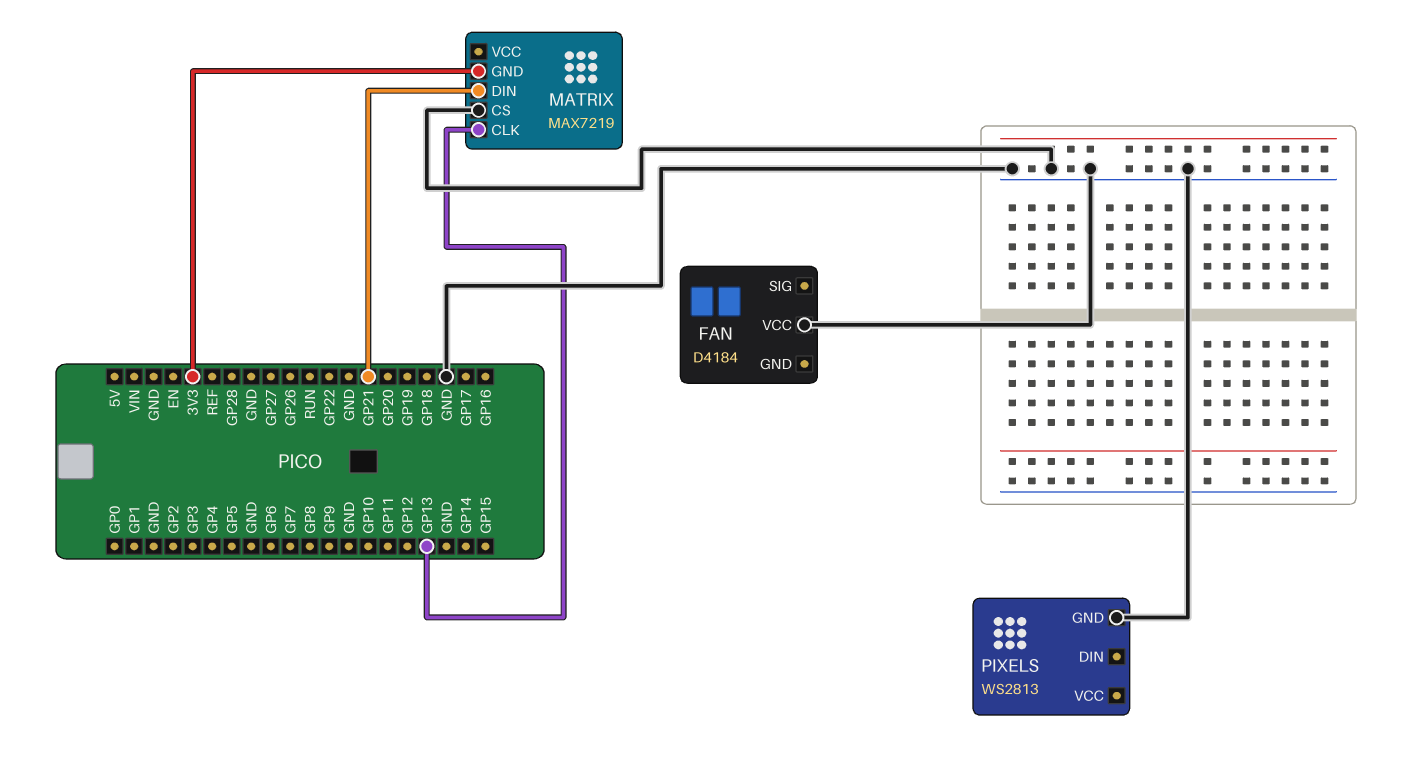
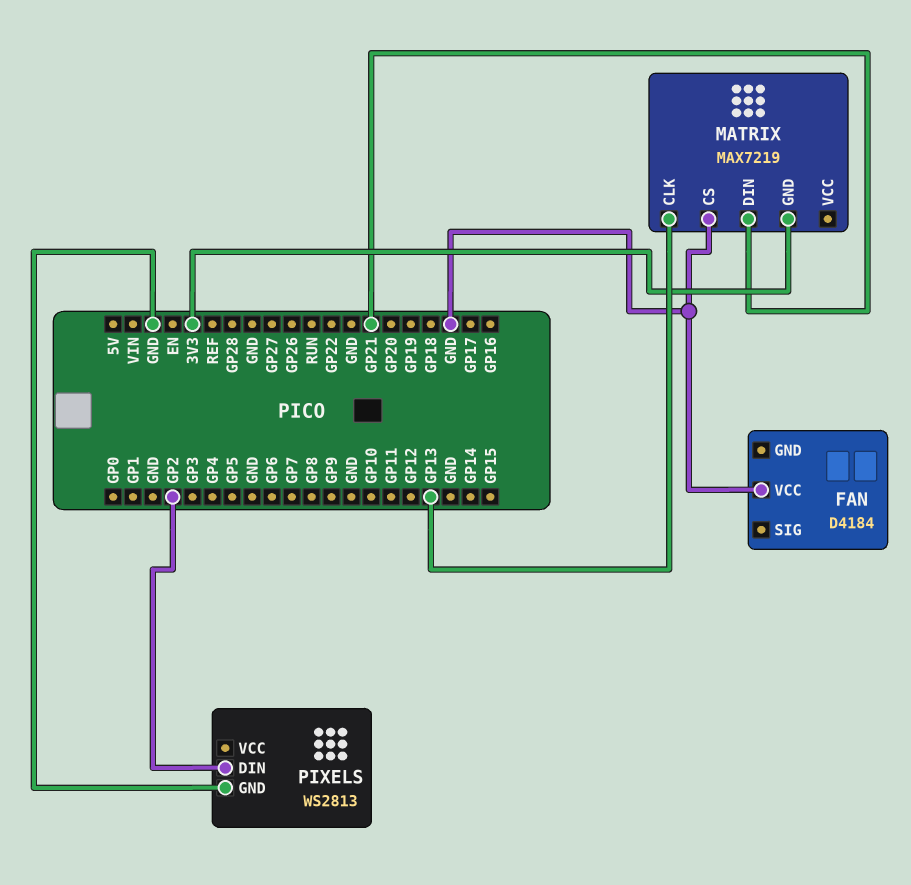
PIXELS pin DIN: none -> GP2

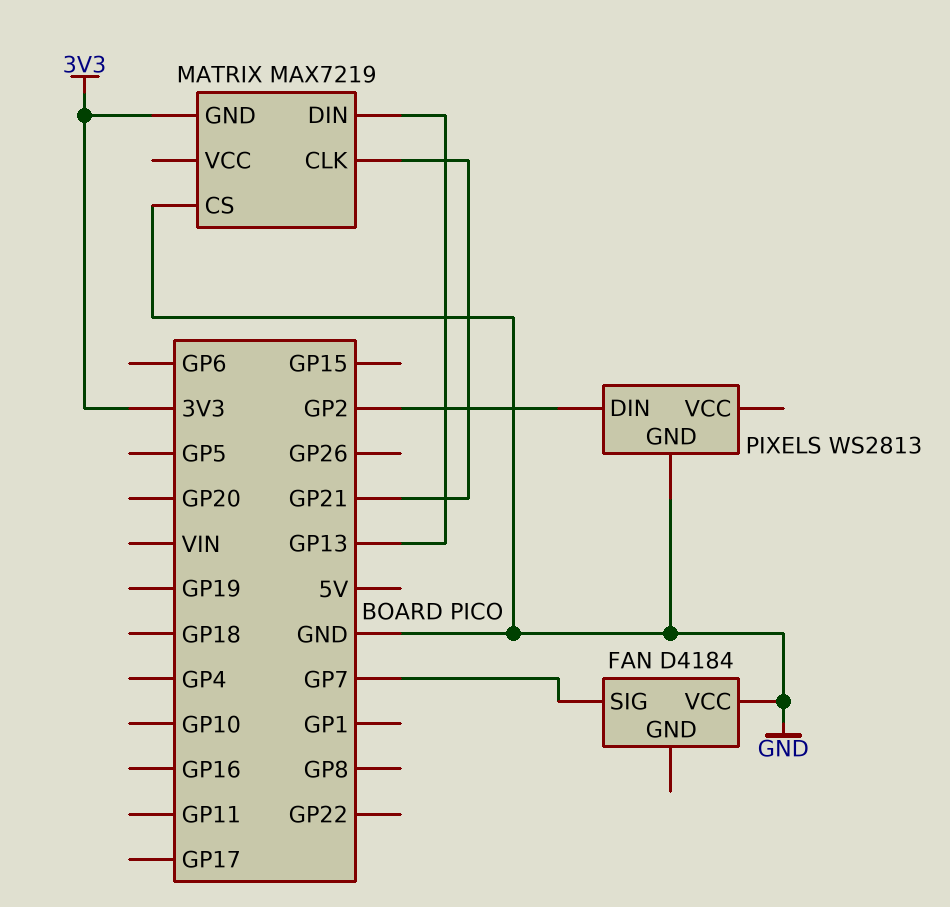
FAN pin SIG: none -> GP7
MATRIX pin CLK: GP13 -> GP21
MATRIX pin DIN: GP21 -> GP13

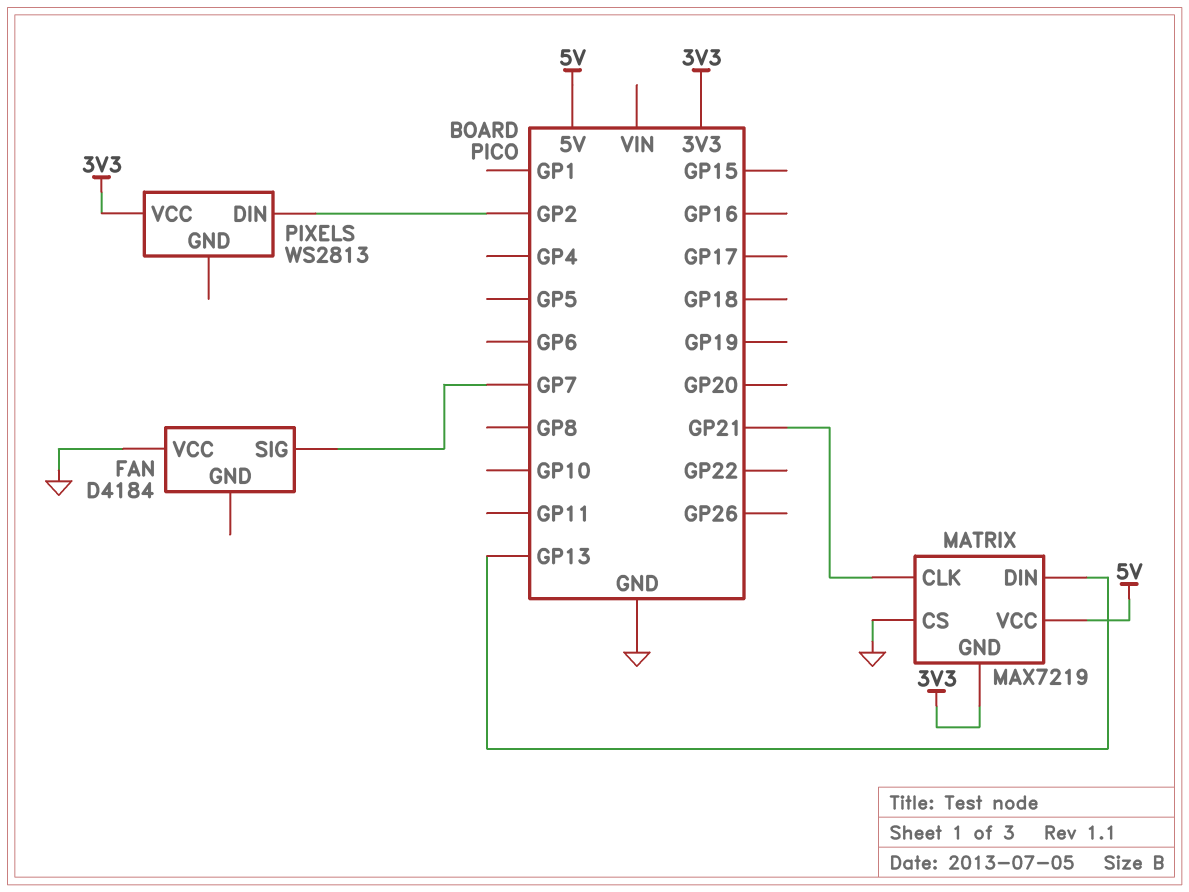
MATRIX pin VCC: none -> 5V
PIXELS pin GND: GND -> none
PIXELS pin VCC: none -> 3V3

